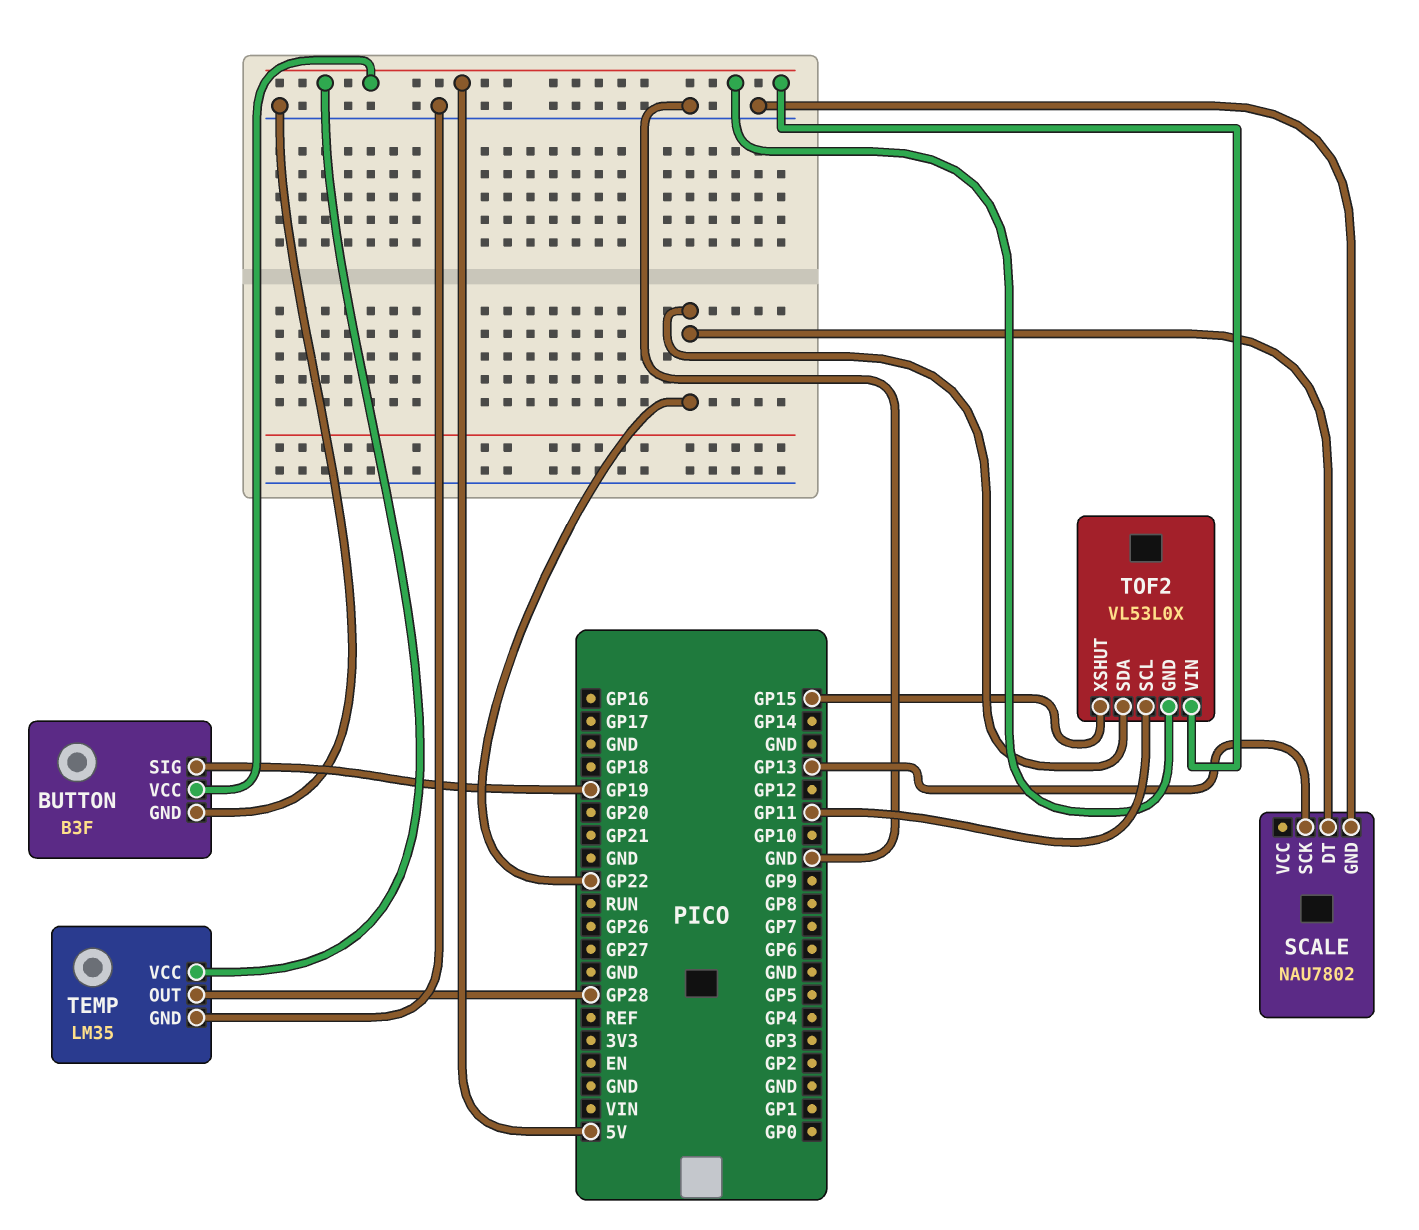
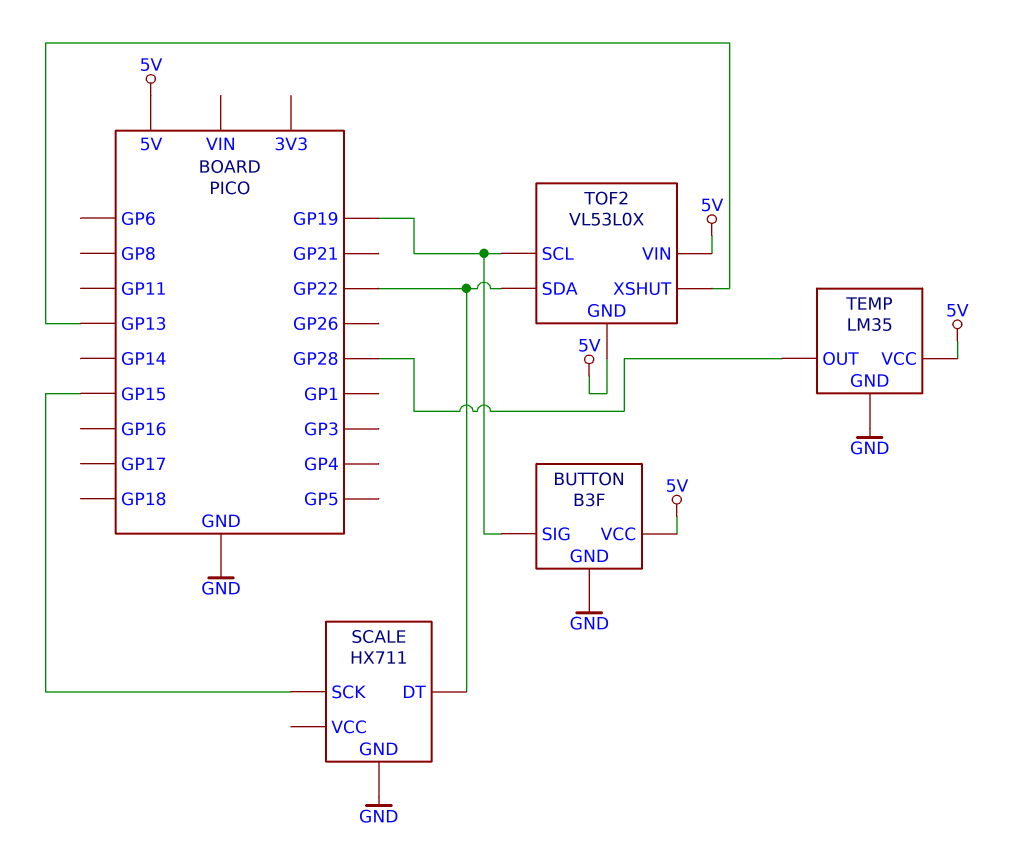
SCALE: NAU7802 -> HX711
SCALE pin SCK: GP13 -> GP15
TOF2 pin SCL: GP11 -> GP19
TOF2 pin XSHUT: GP15 -> GP13

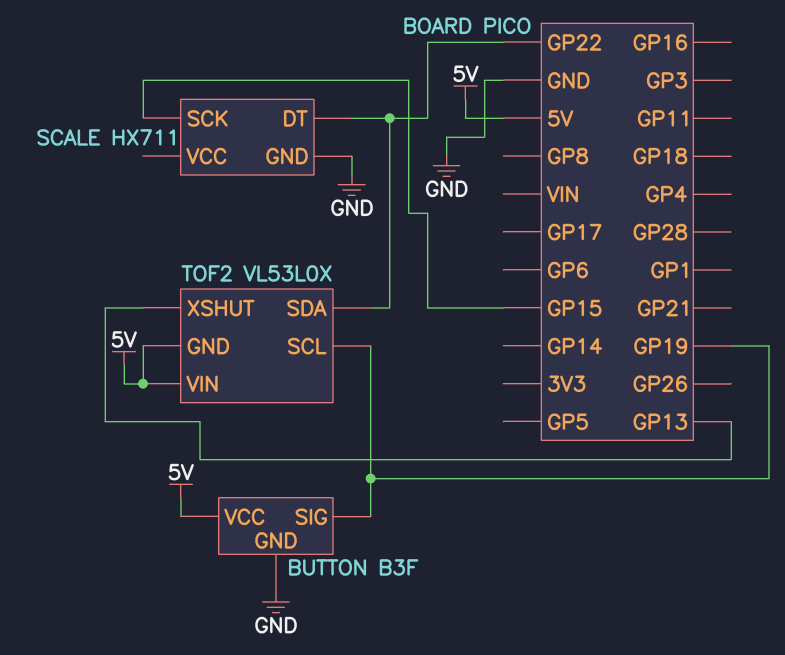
TEMP: LM35 -> none
TEMP pin GND: GND -> none
TEMP pin OUT: GP28 -> none
TEMP pin VCC: 5V -> none

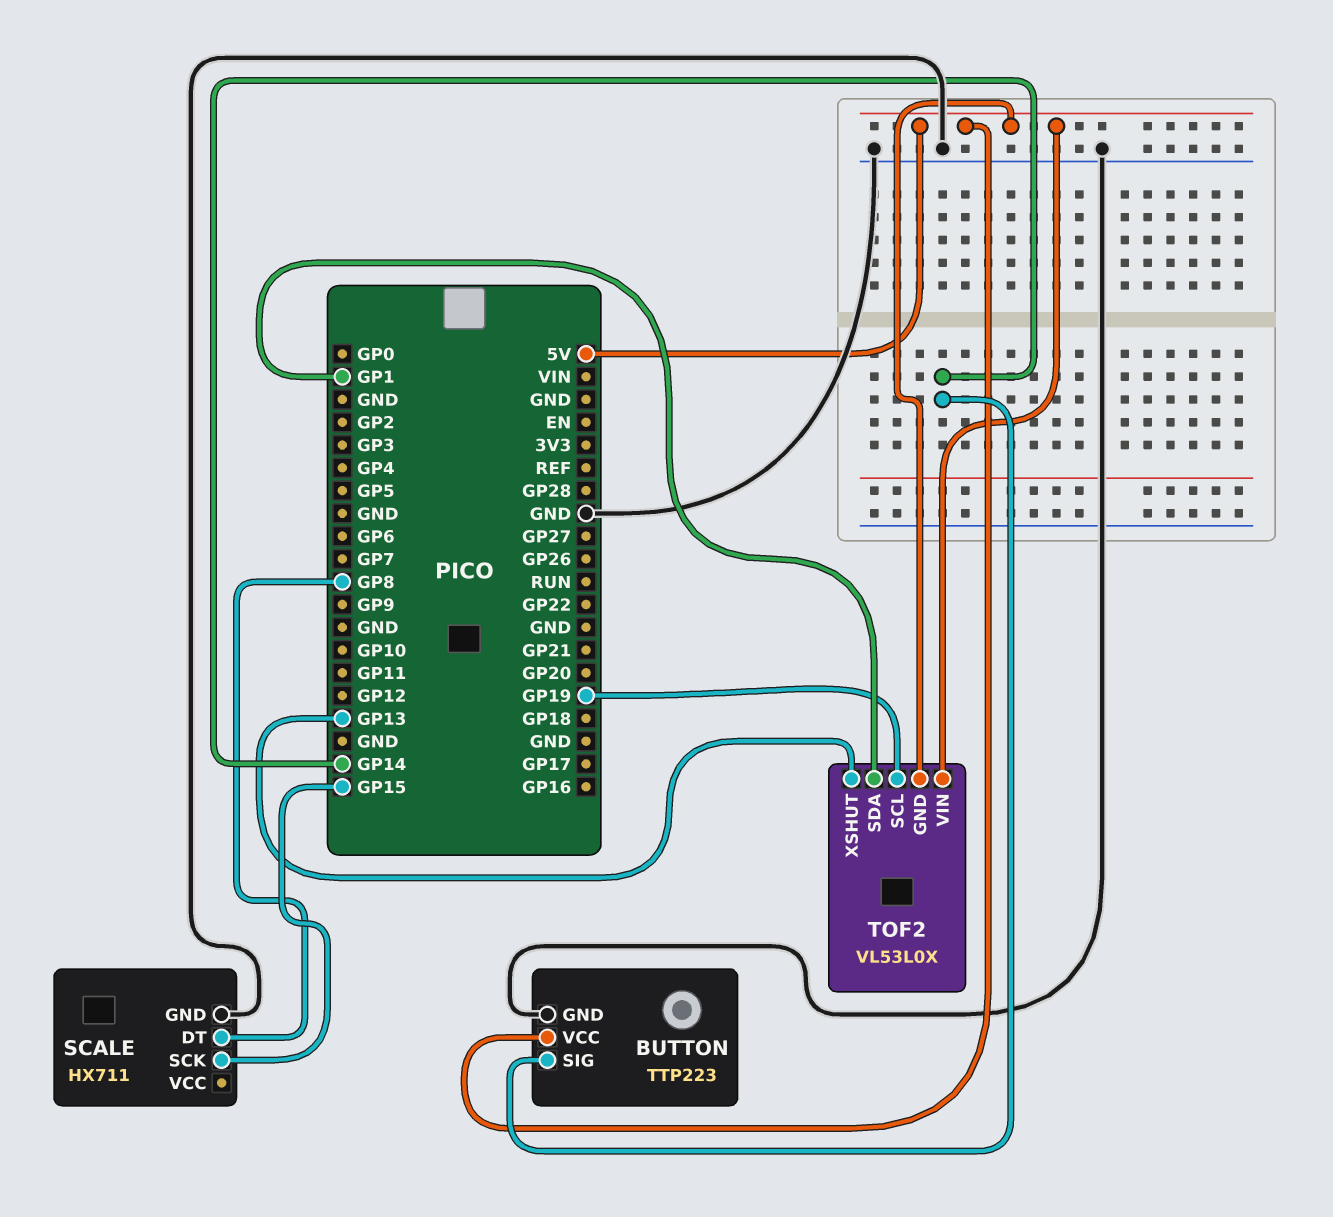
BUTTON: B3F -> TTP223
BUTTON pin SIG: GP19 -> GP14
SCALE pin DT: GP22 -> GP8
TOF2 pin SDA: GP22 -> GP1

